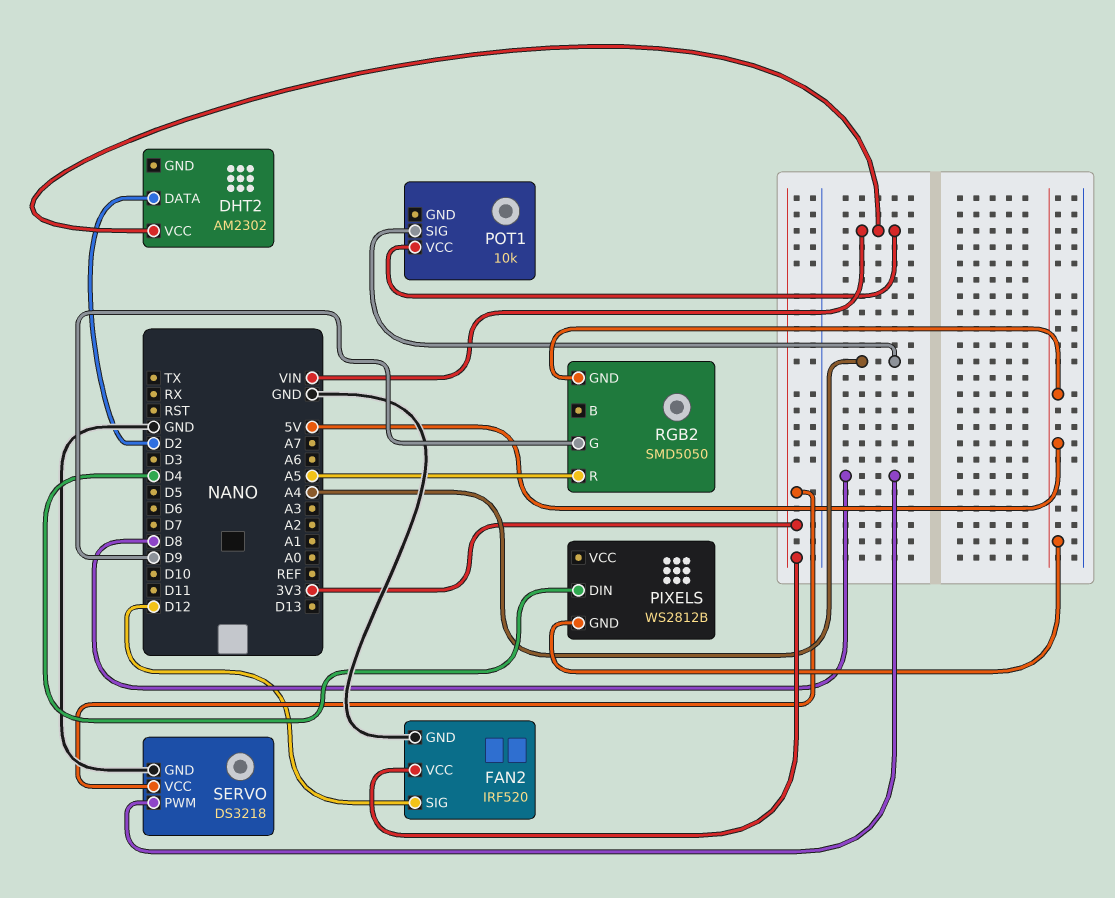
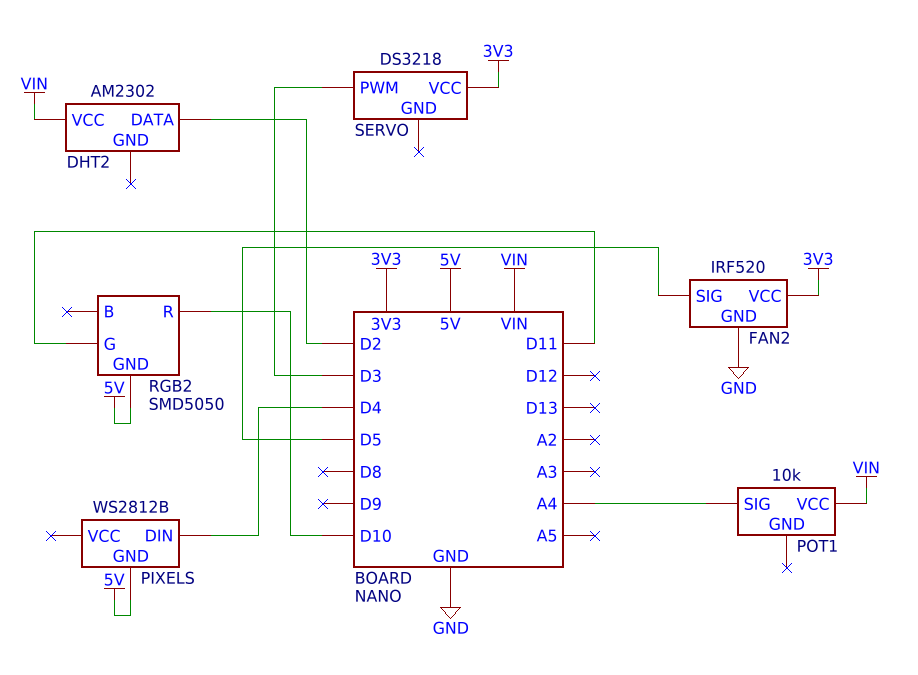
FAN2 pin SIG: D12 -> D5
RGB2 pin G: D9 -> D11
RGB2 pin R: A5 -> D10
SERVO pin GND: GND -> none
SERVO pin PWM: D8 -> D3

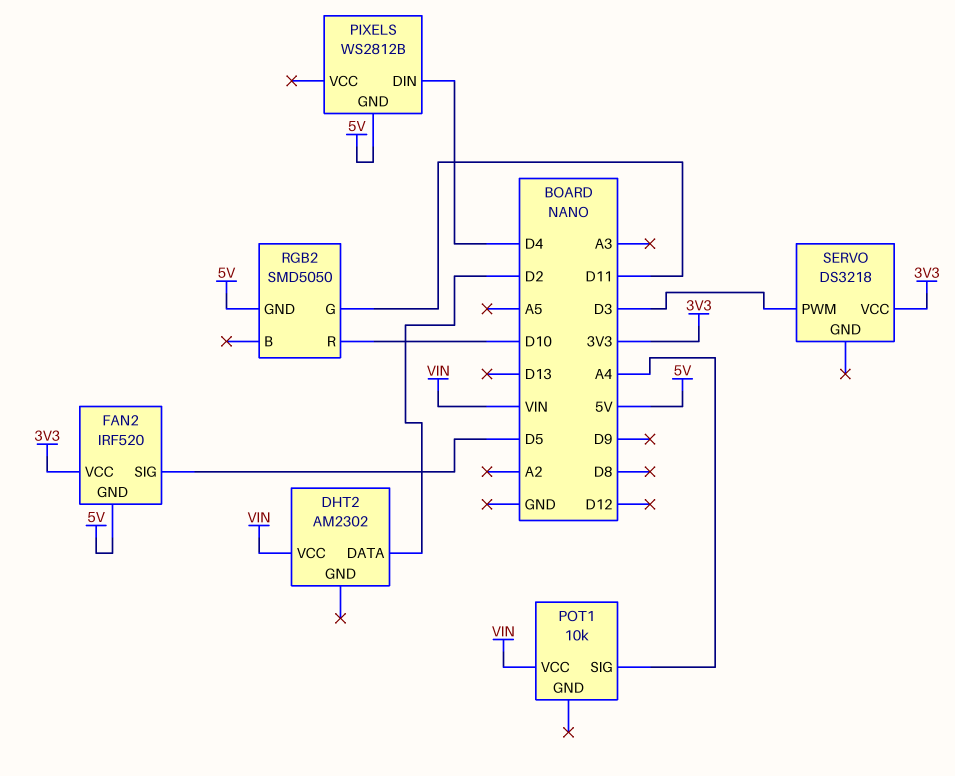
FAN2 pin GND: GND -> 5V

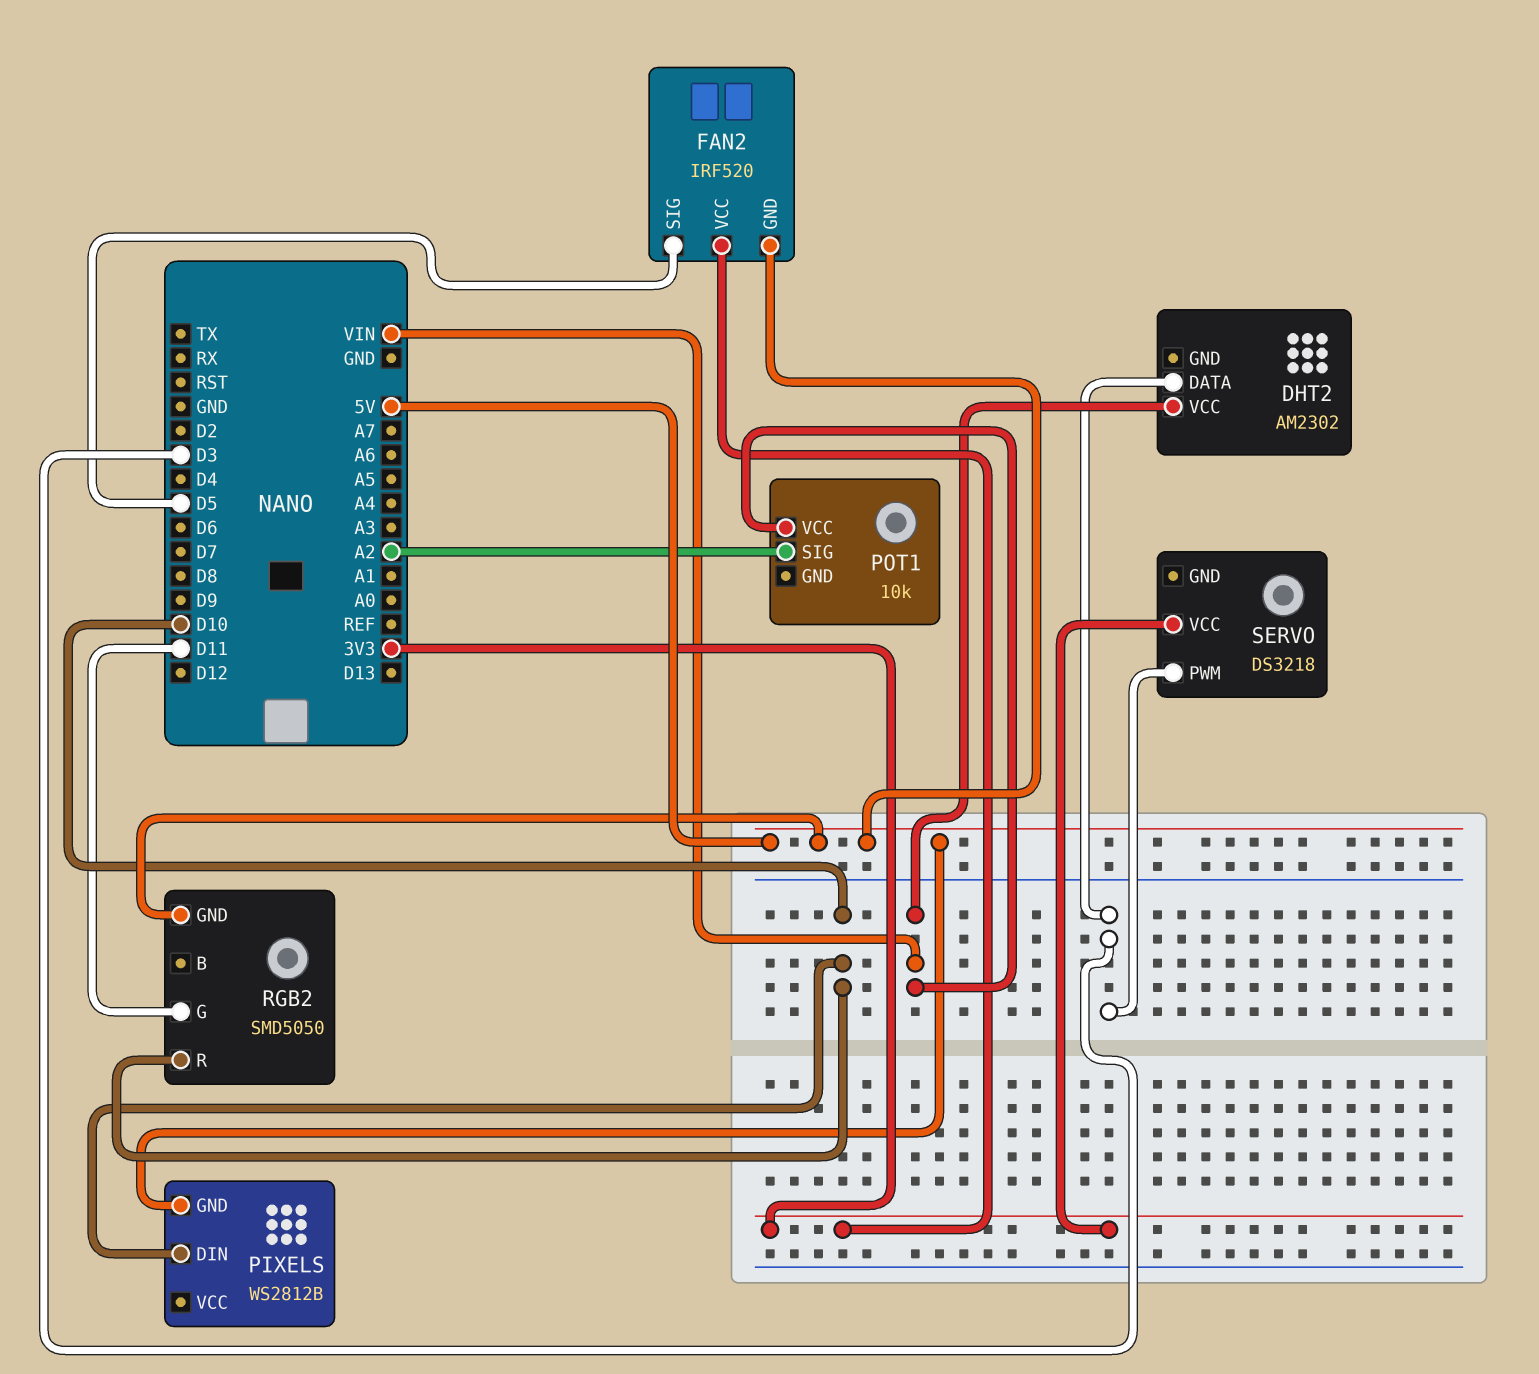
DHT2 pin DATA: D2 -> D3
PIXELS pin DIN: D4 -> D10
POT1 pin SIG: A4 -> A2

